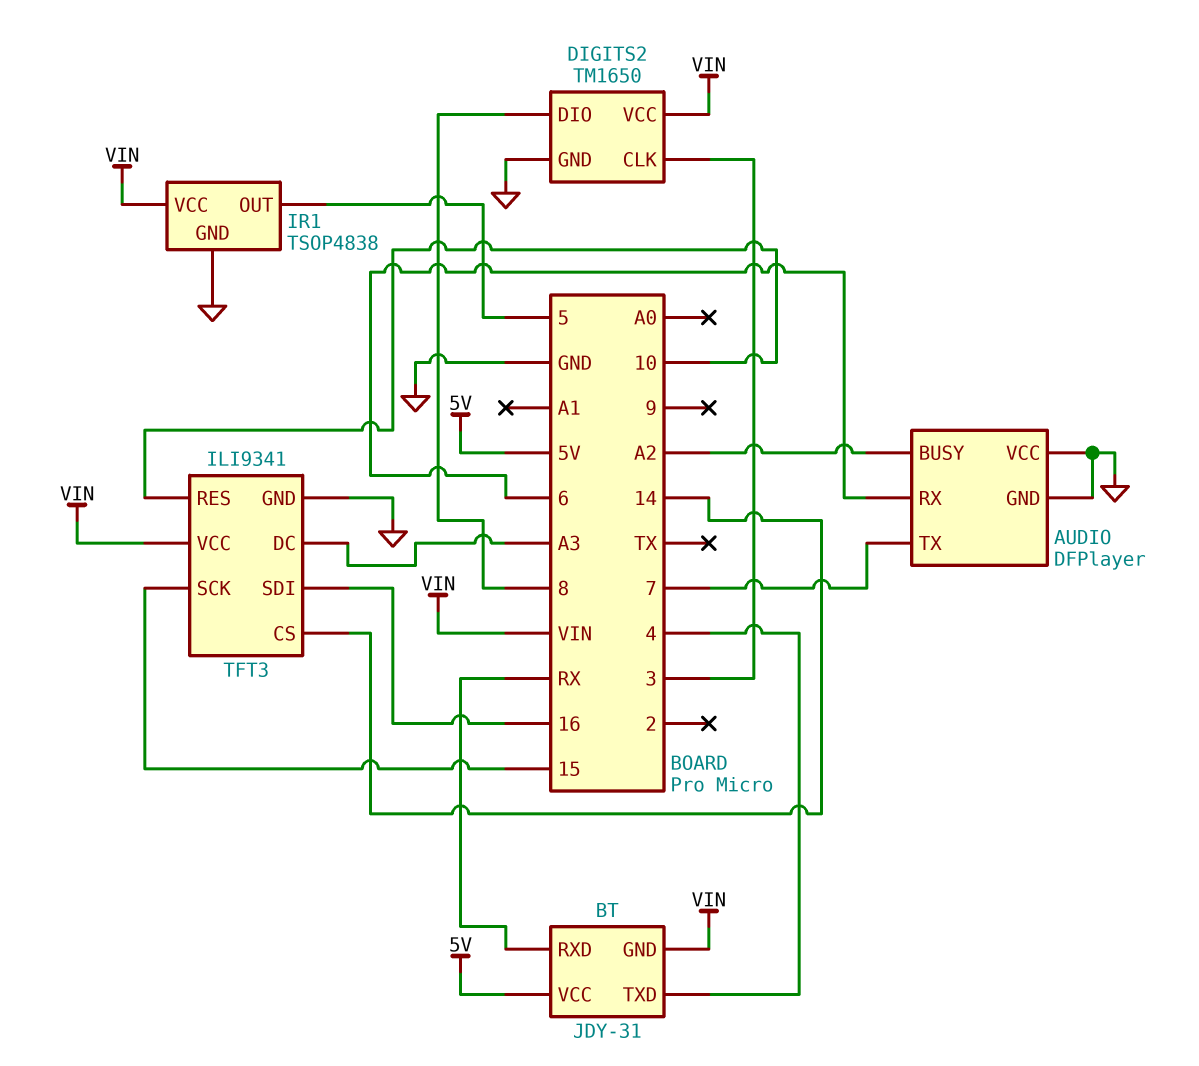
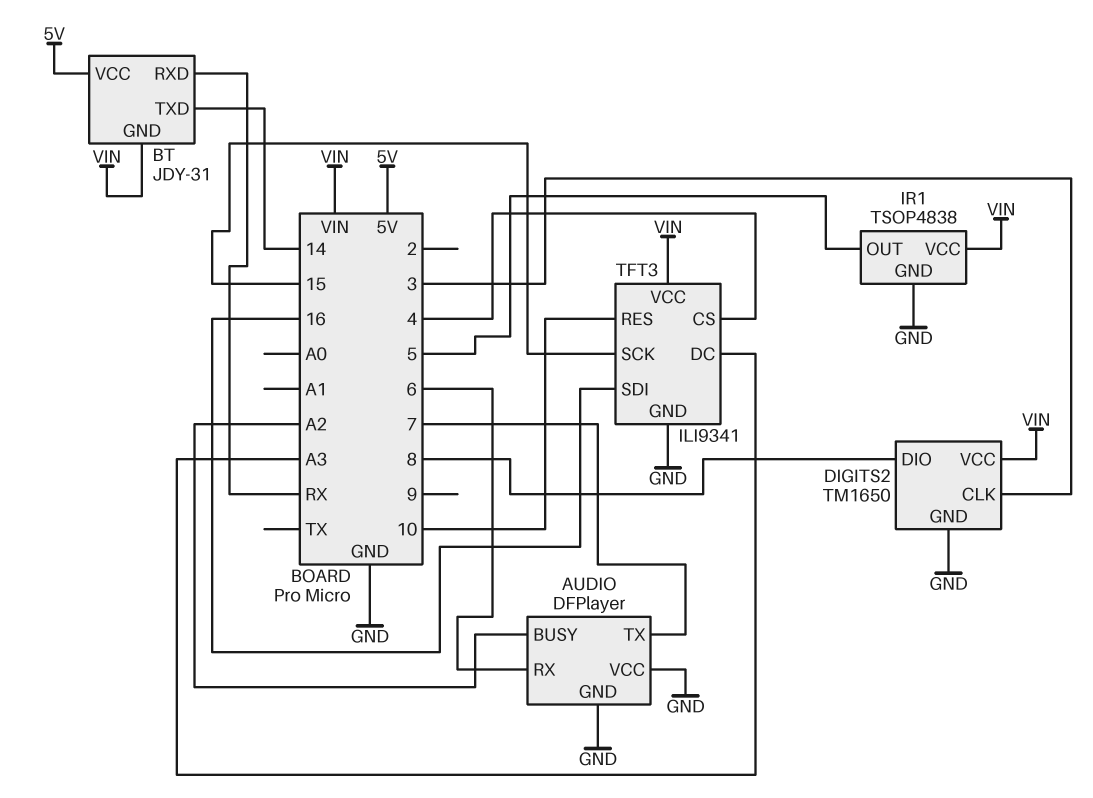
BT pin TXD: 4 -> 14
TFT3 pin CS: 14 -> 4

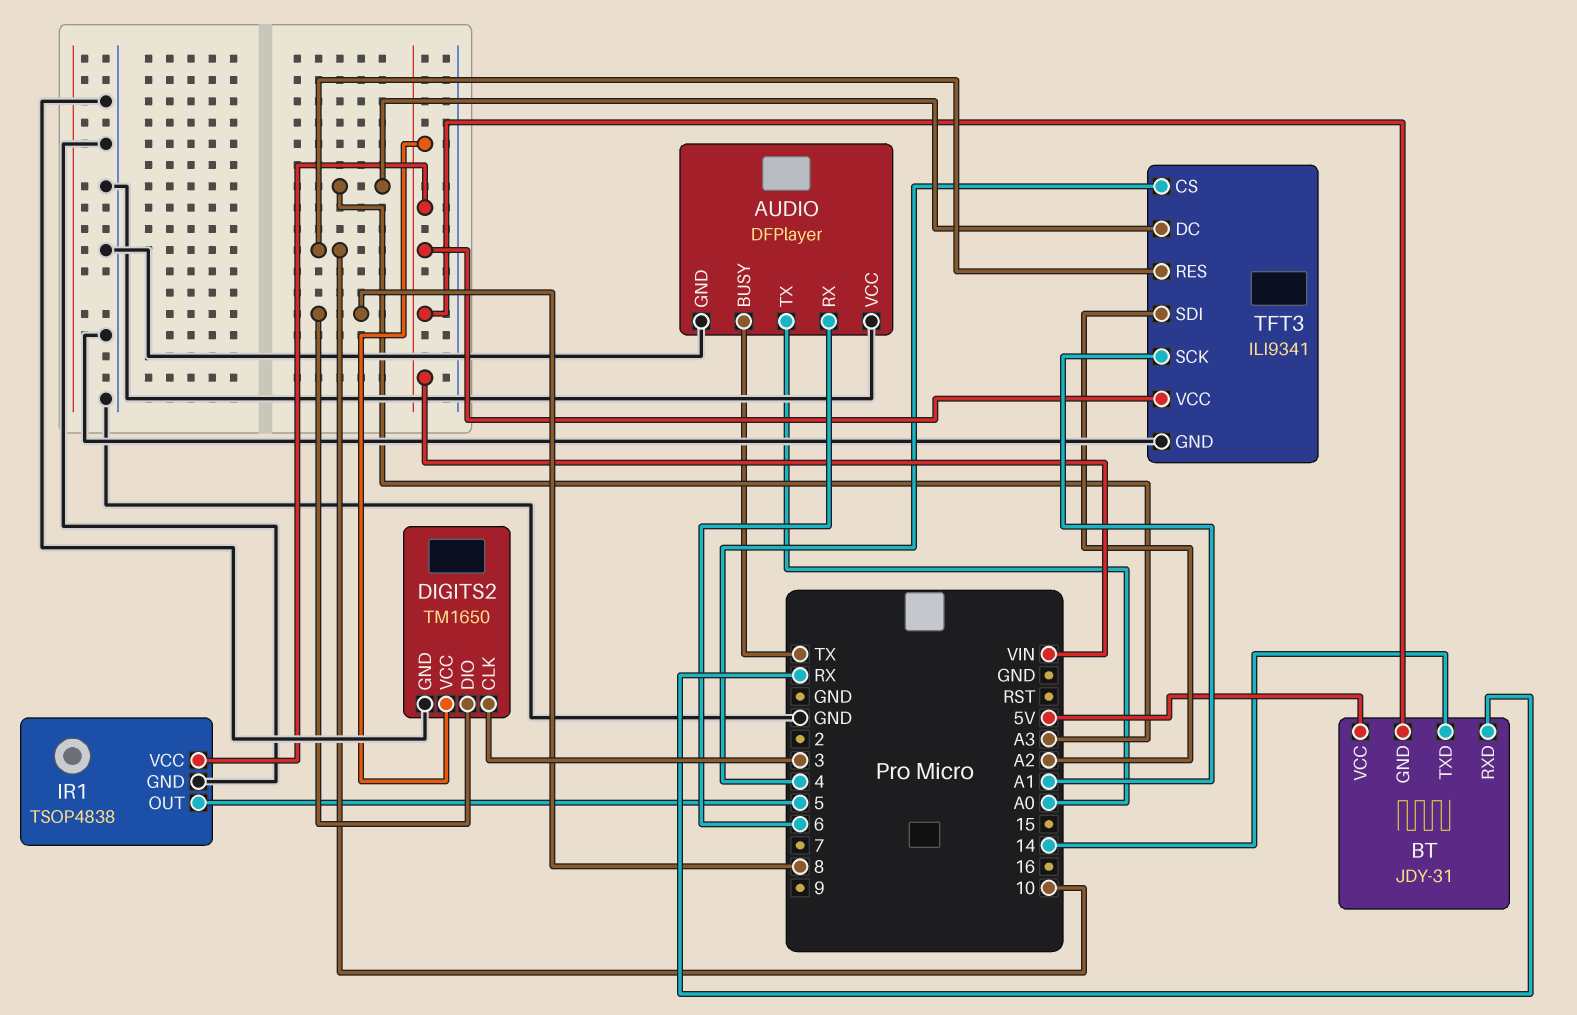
AUDIO pin BUSY: A2 -> TX
AUDIO pin TX: 7 -> A0
TFT3 pin SCK: 15 -> A1
TFT3 pin SDI: 16 -> A2

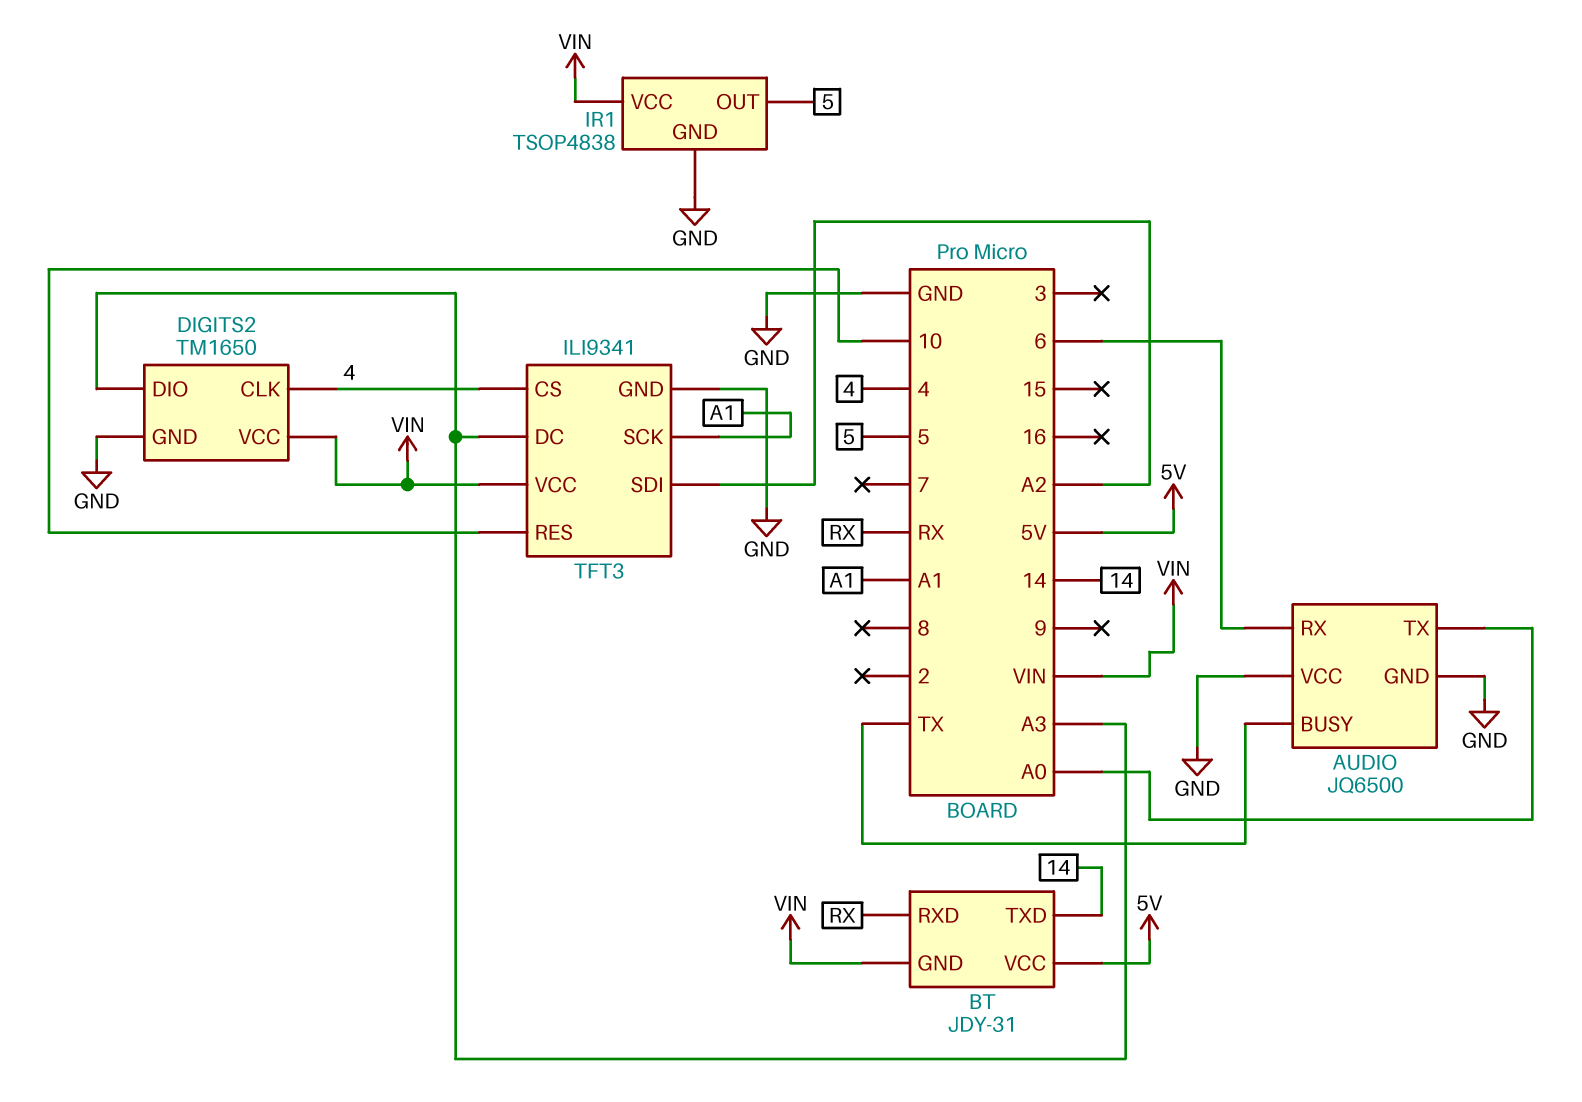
AUDIO: DFPlayer -> JQ6500
DIGITS2 pin CLK: 3 -> 4
DIGITS2 pin DIO: 8 -> A3

